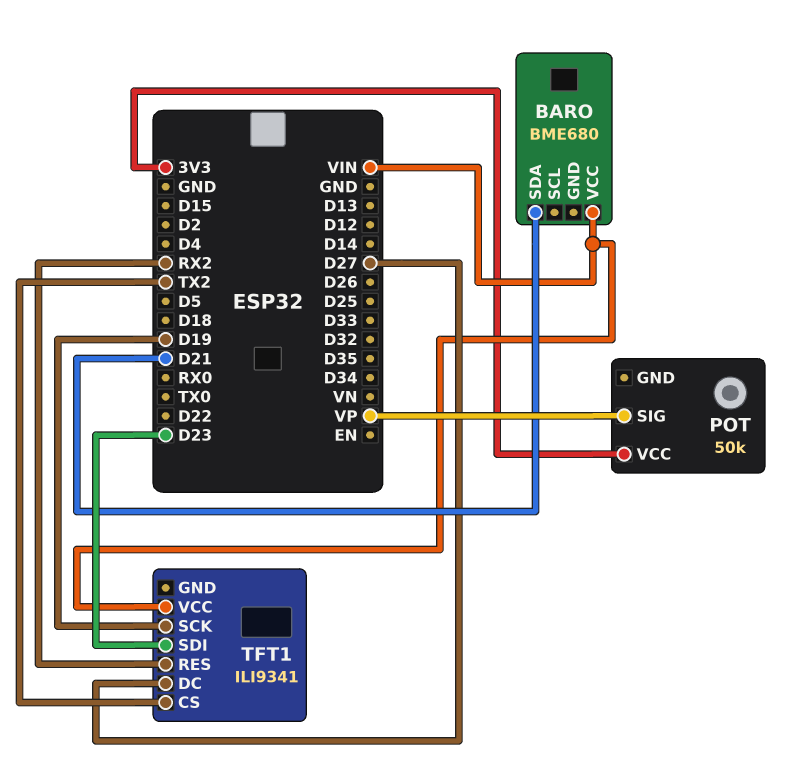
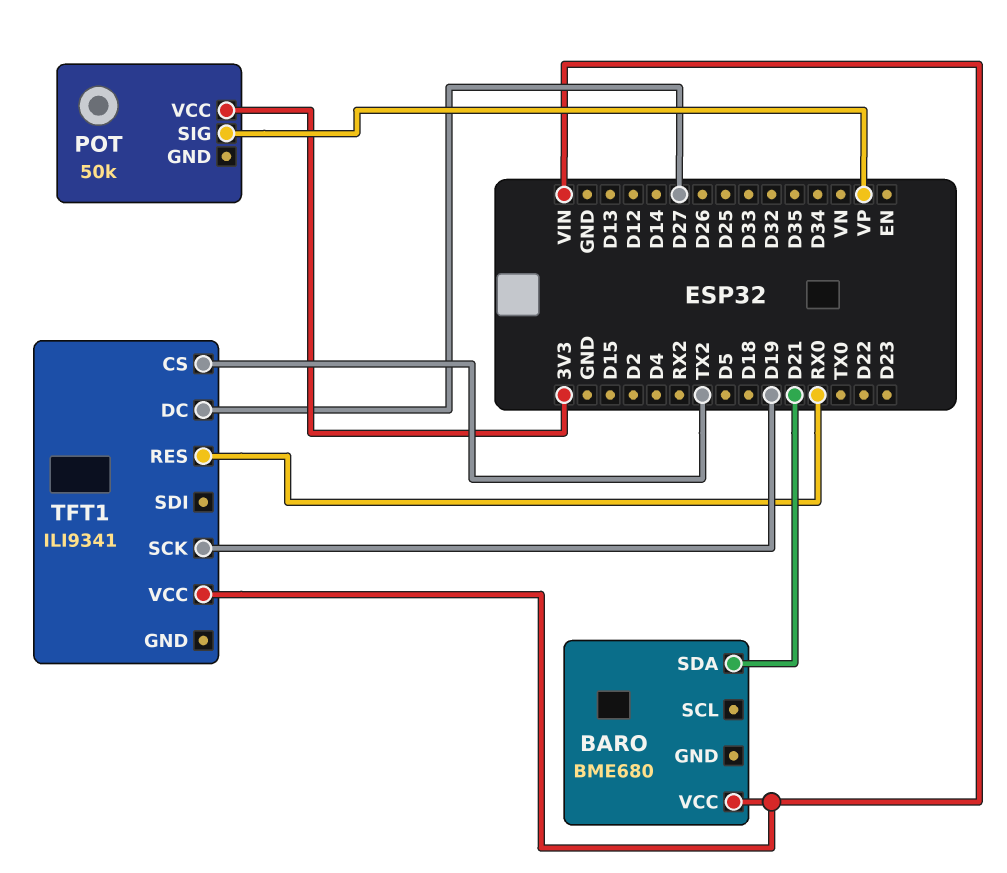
TFT1 pin RES: RX2 -> RX0
TFT1 pin SDI: D23 -> none

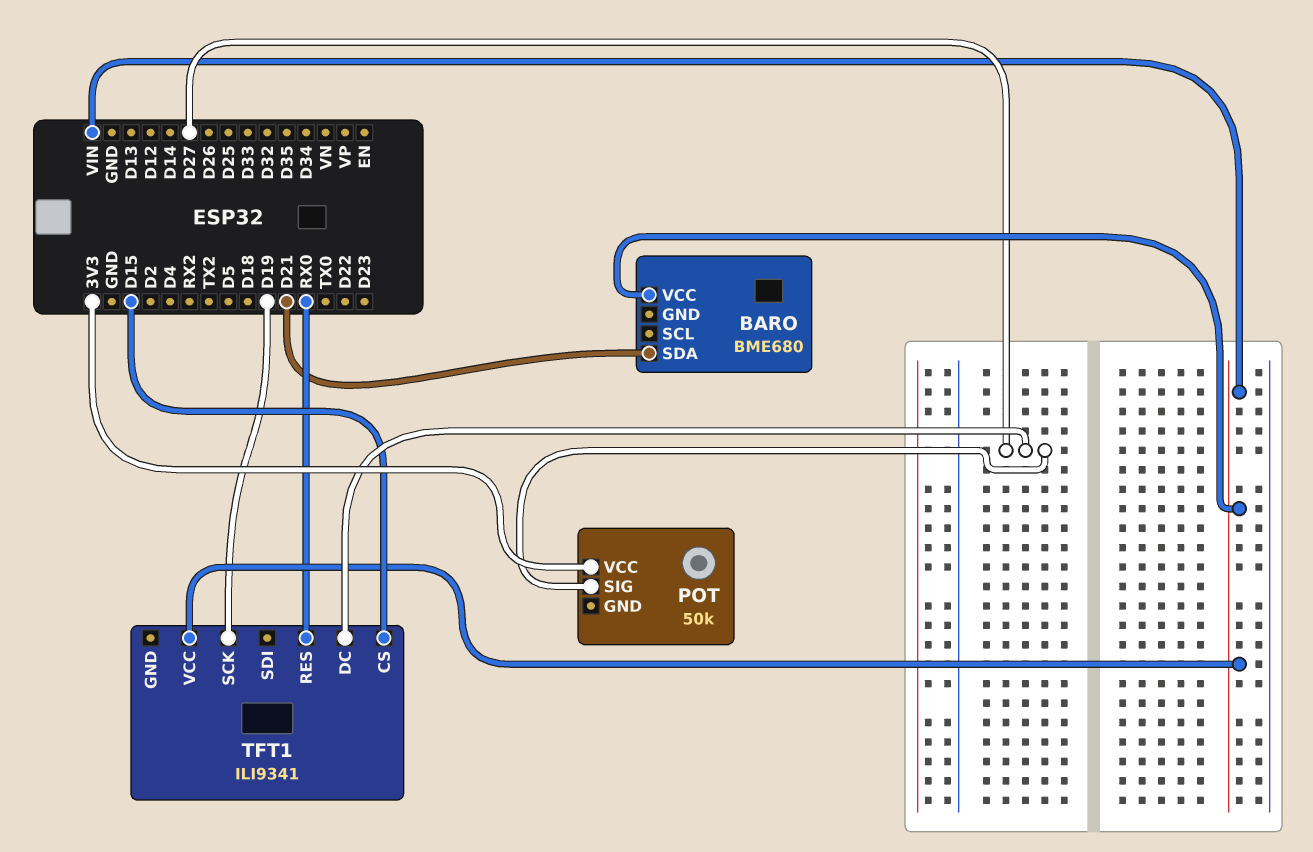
POT pin SIG: VP -> D27
TFT1 pin CS: TX2 -> D15

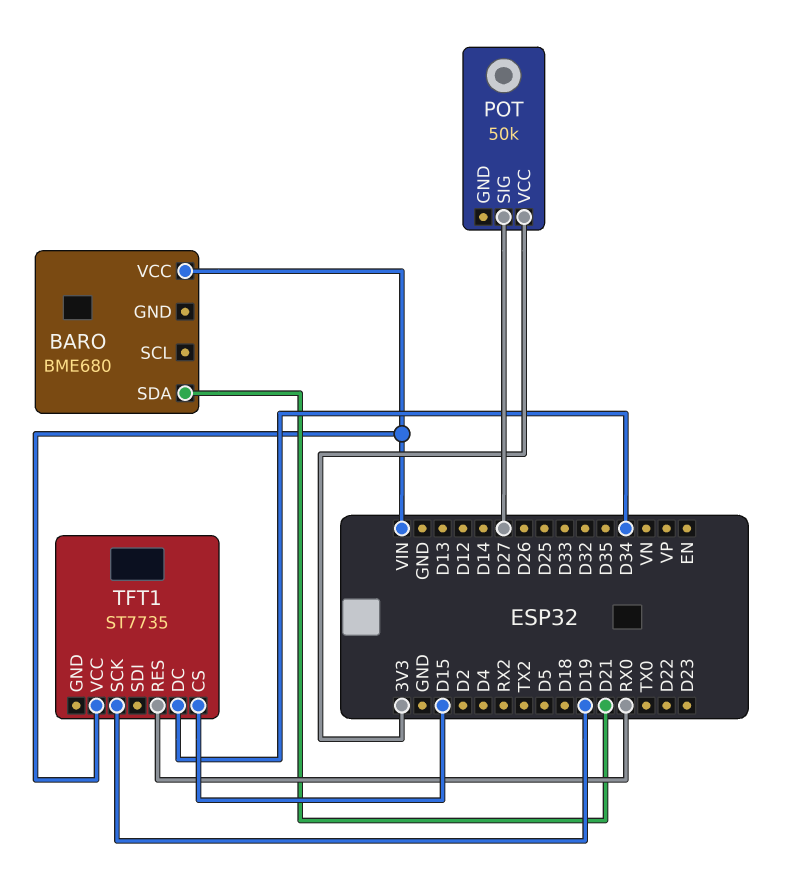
TFT1: ILI9341 -> ST7735
TFT1 pin DC: D27 -> D34

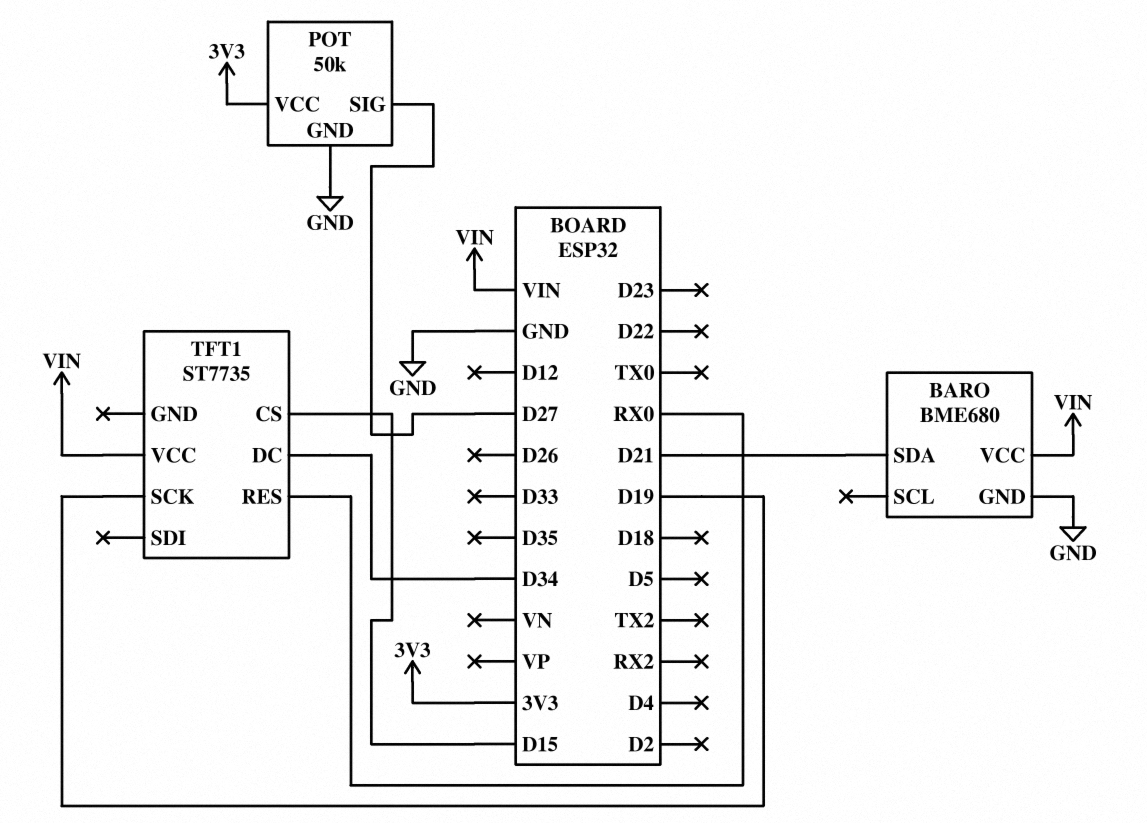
BARO pin GND: none -> GND
POT pin GND: none -> GND

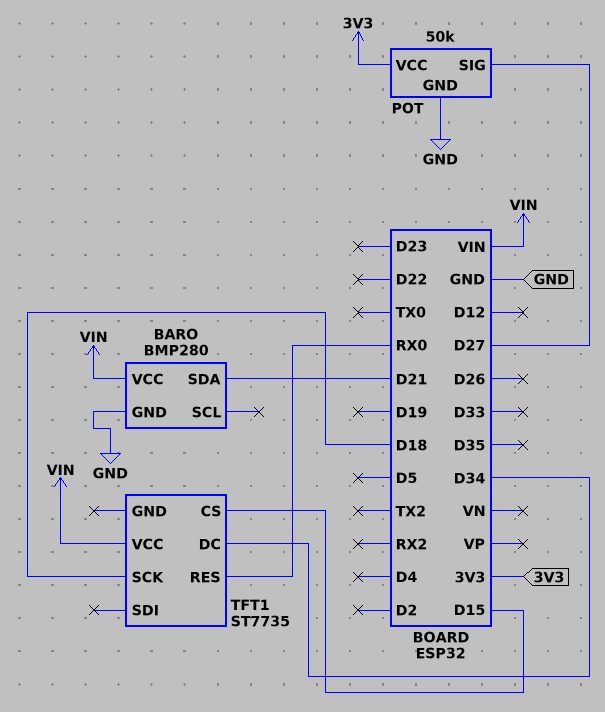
BARO: BME680 -> BMP280
TFT1 pin SCK: D19 -> D18

